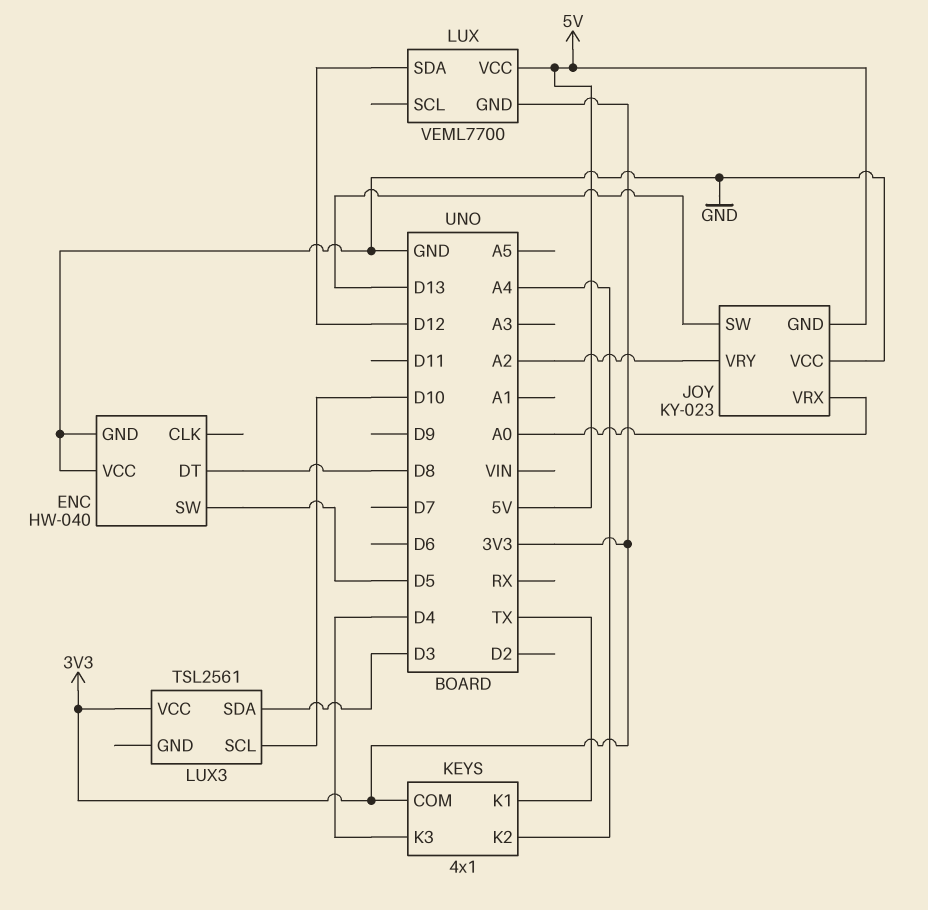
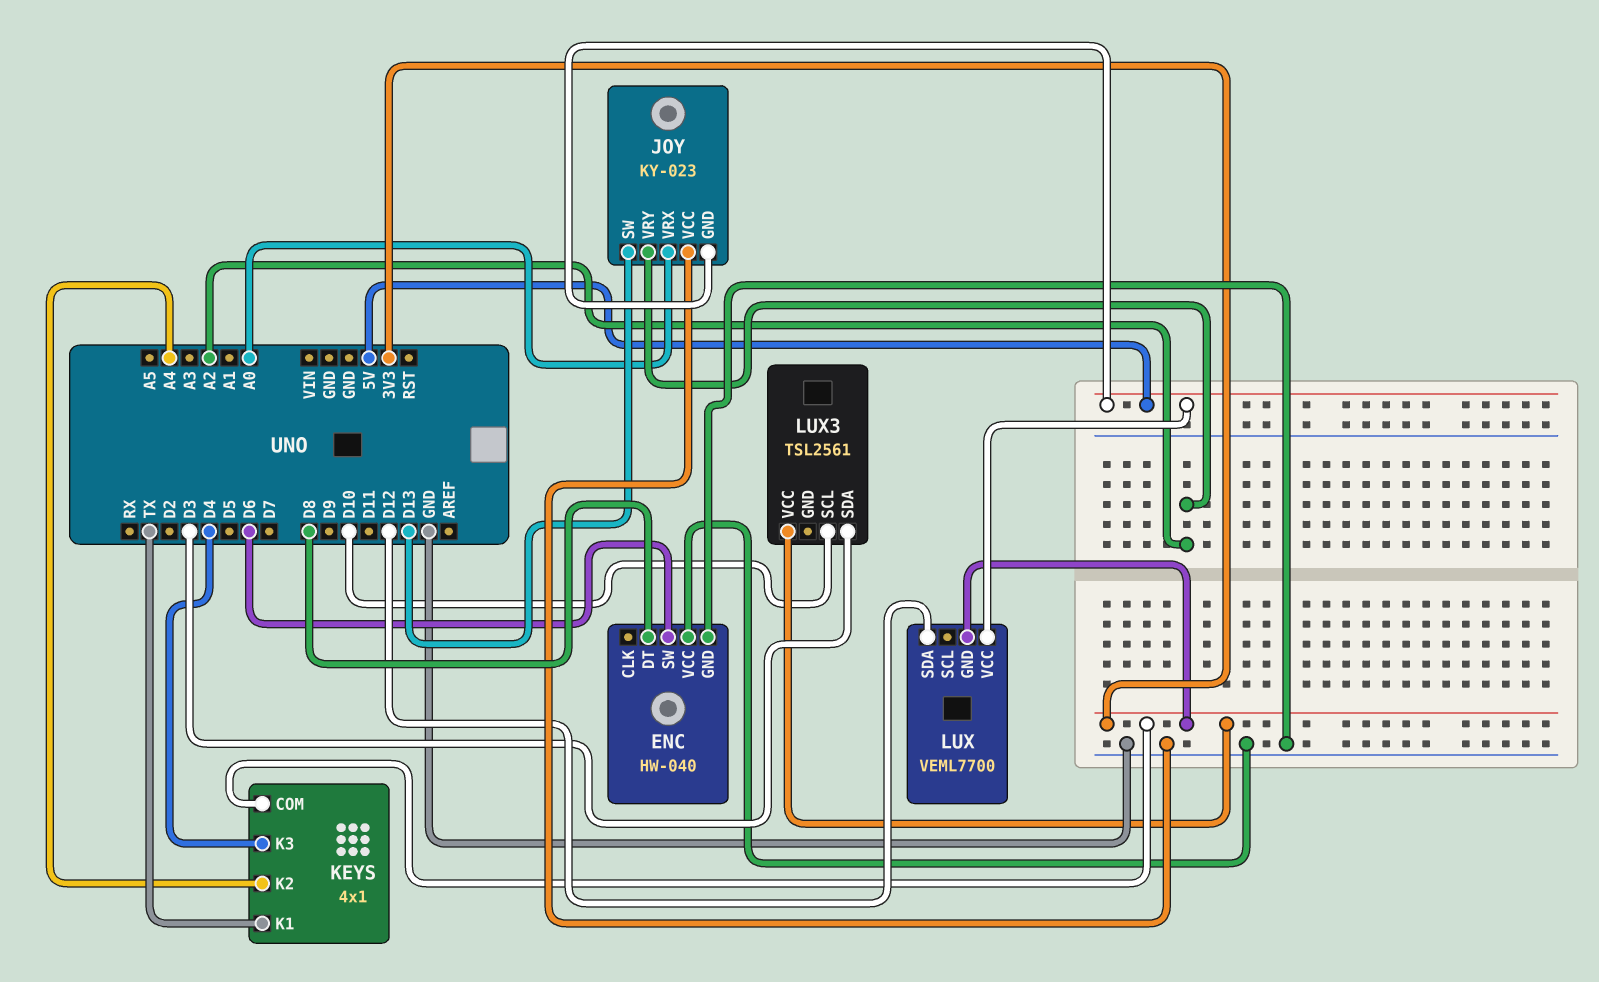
ENC pin SW: D5 -> D6

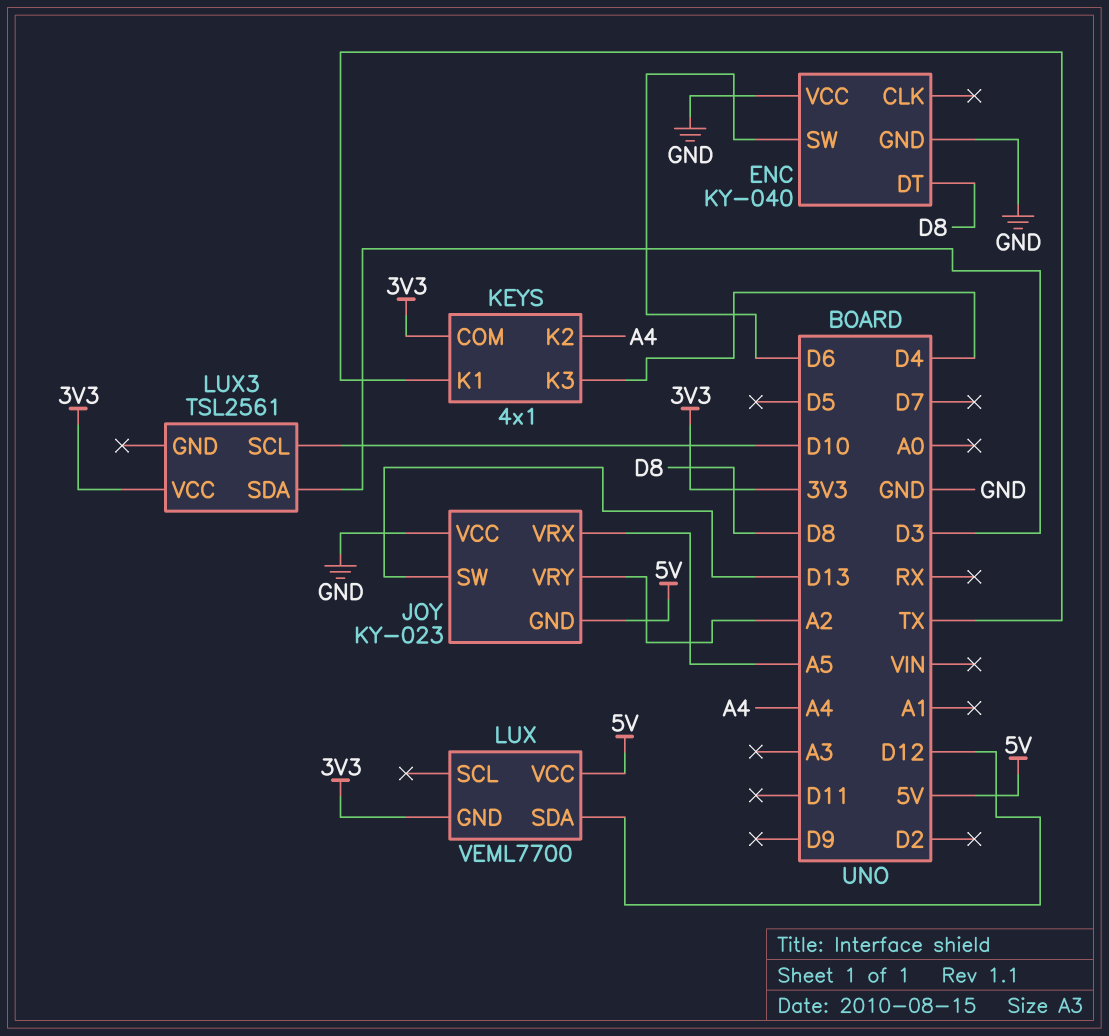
ENC: HW-040 -> KY-040
JOY pin VRX: A0 -> A5

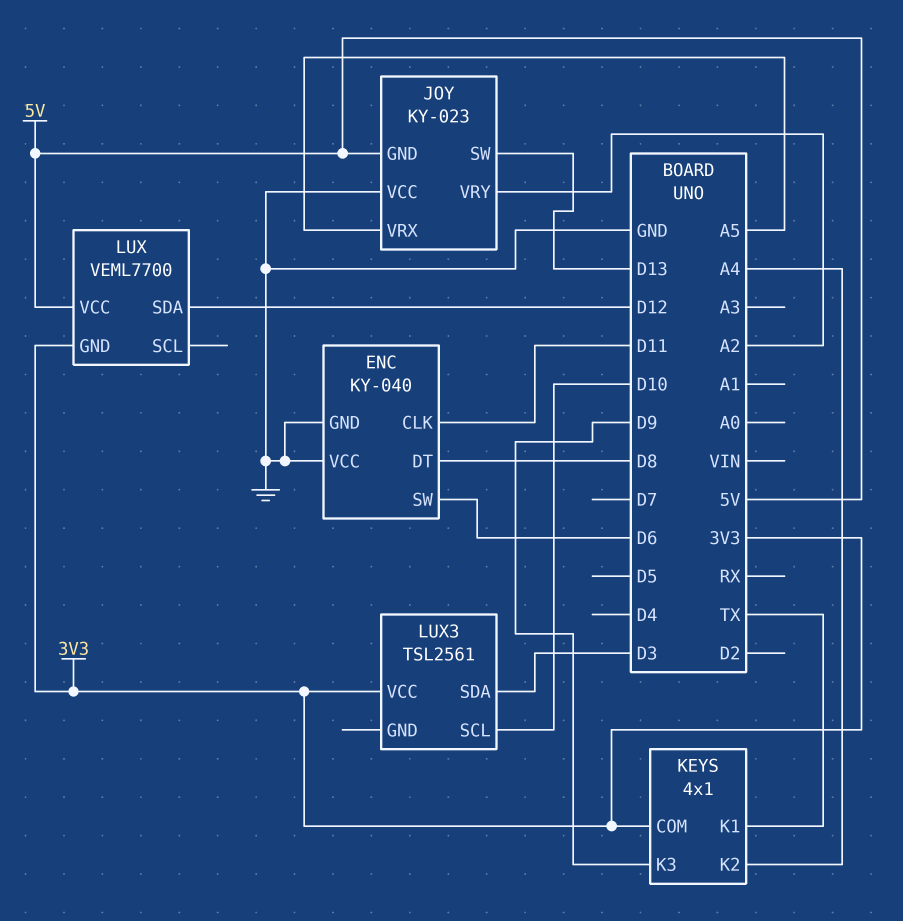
ENC pin CLK: none -> D11
KEYS pin K3: D4 -> D9

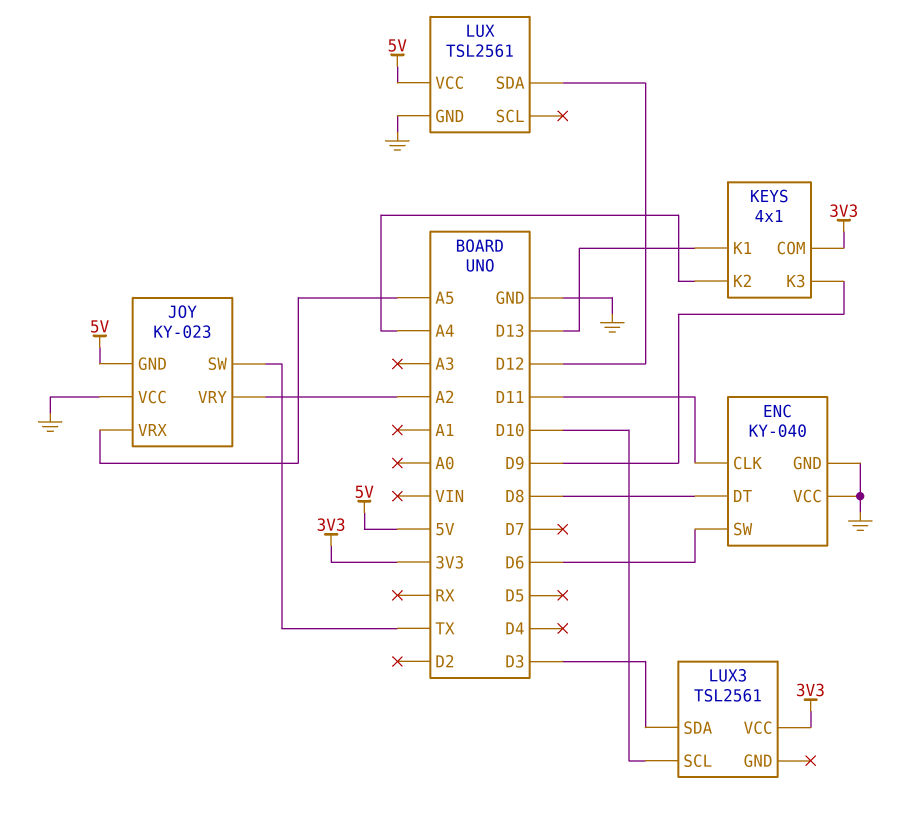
JOY pin SW: D13 -> TX
KEYS pin K1: TX -> D13
LUX: VEML7700 -> TSL2561
LUX pin GND: 3V3 -> GND

